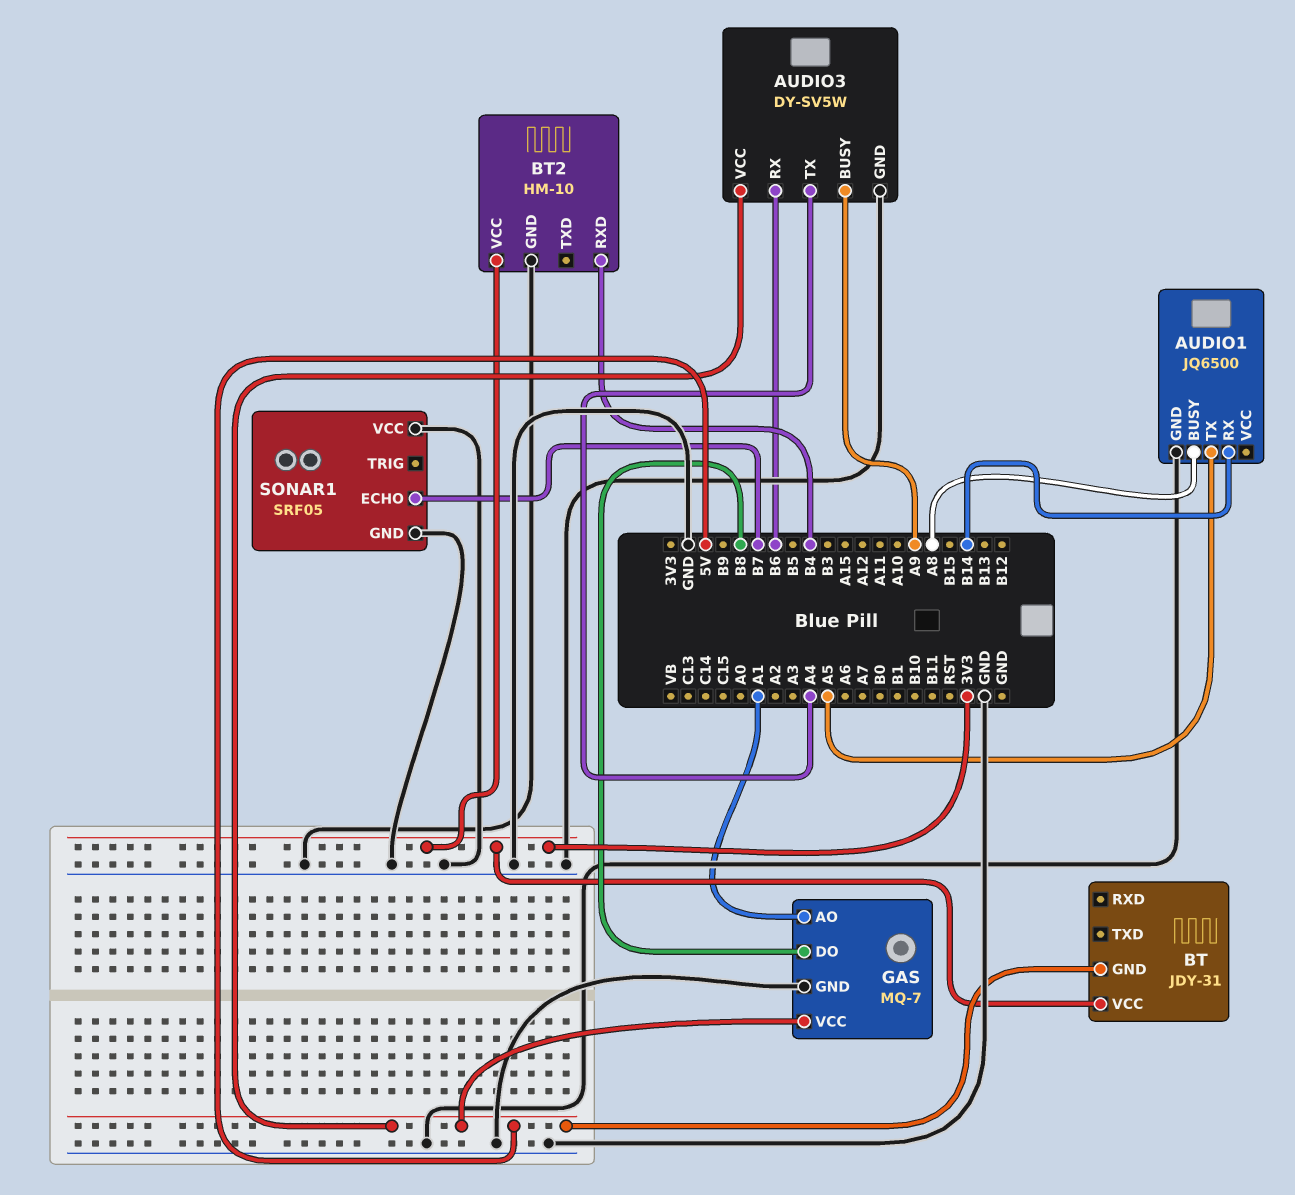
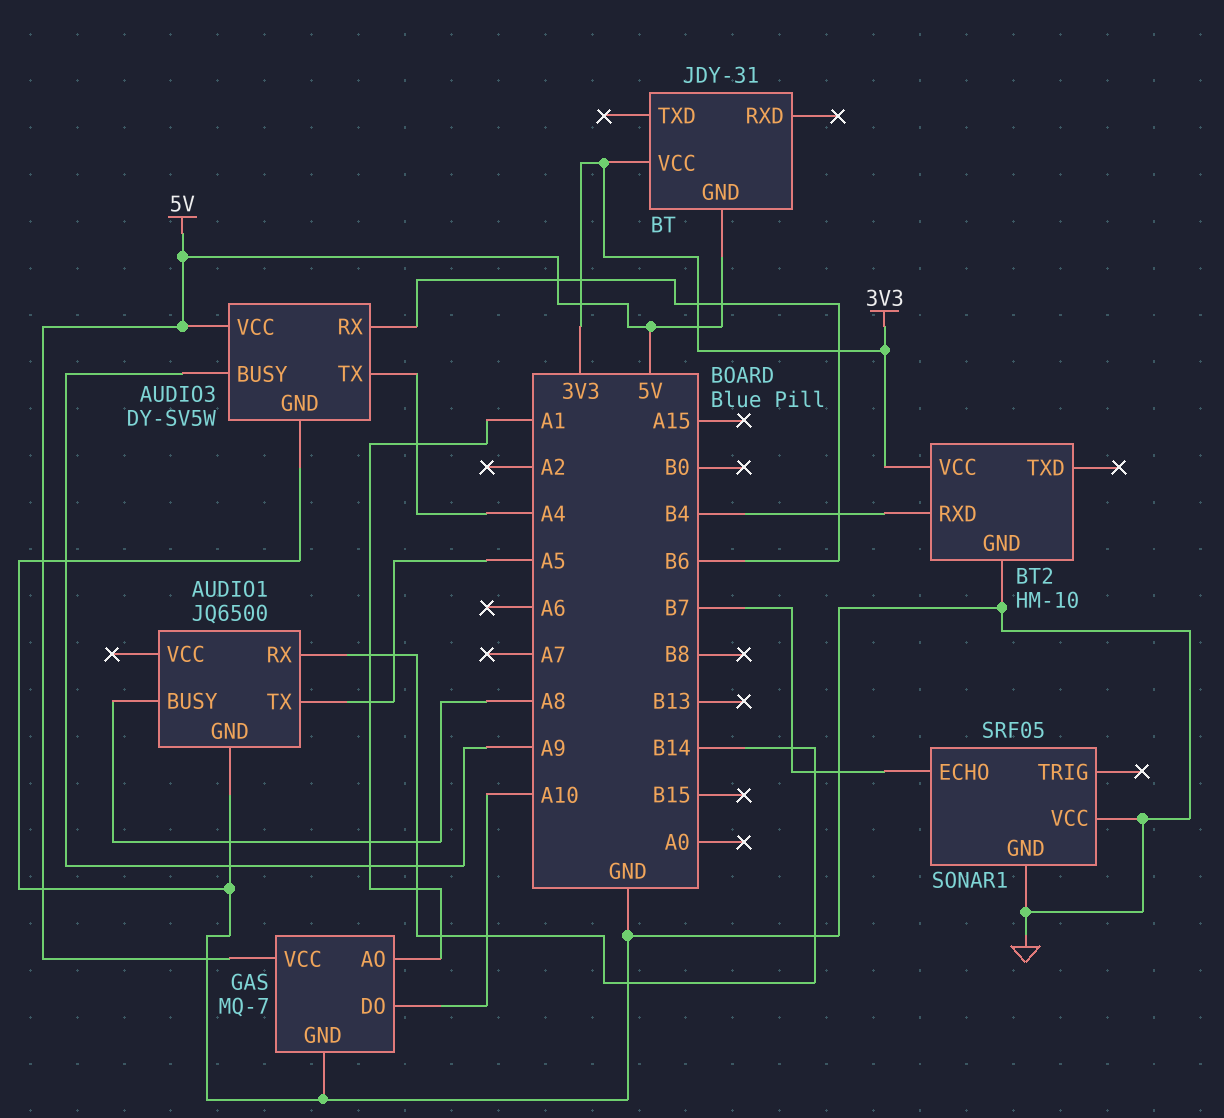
GAS pin DO: B8 -> A10

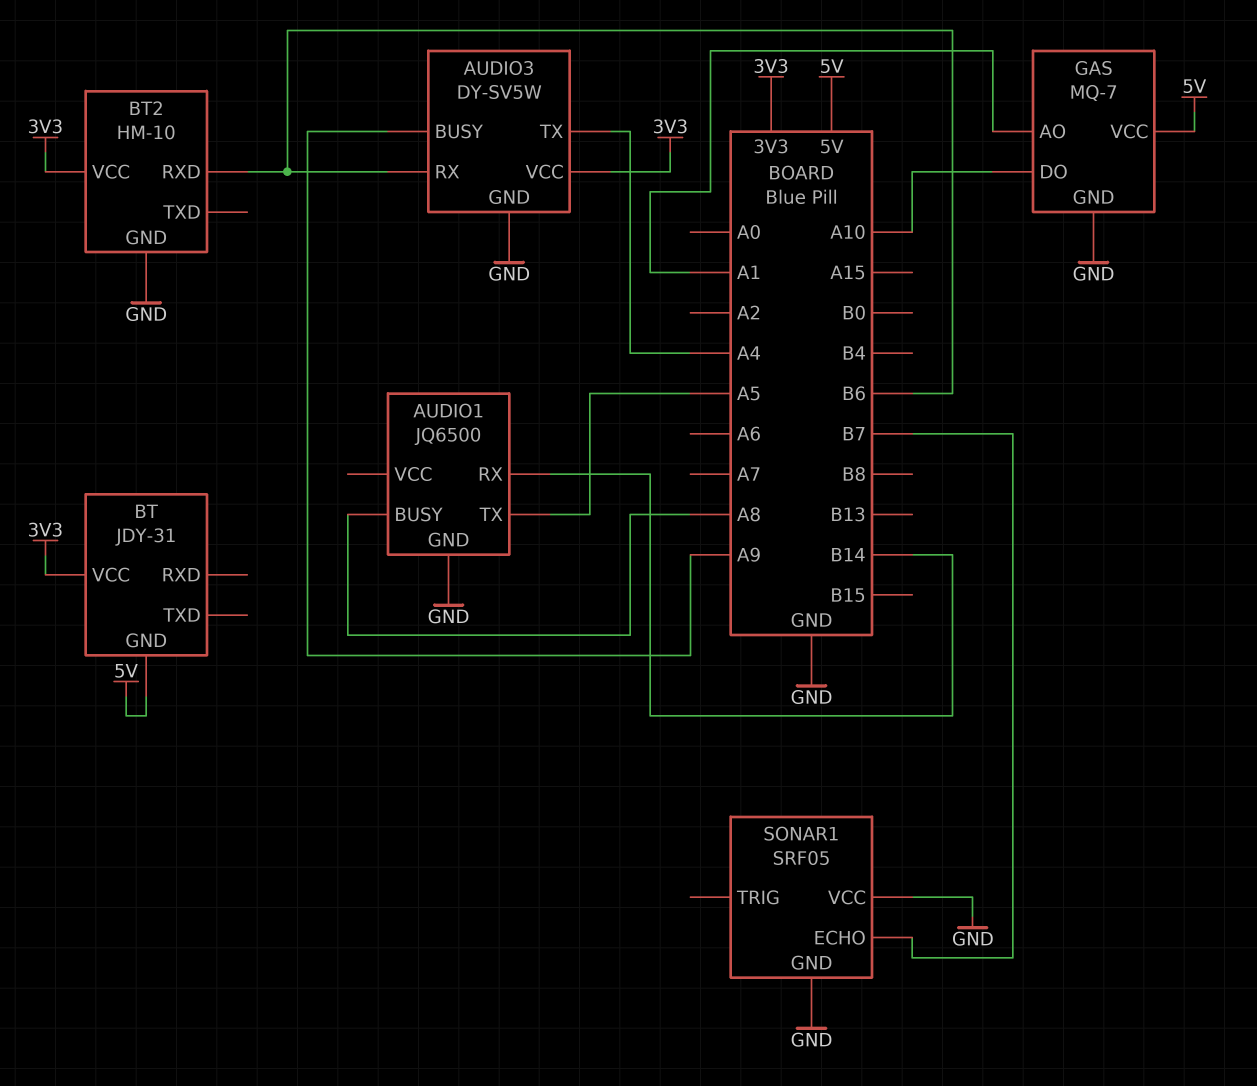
AUDIO3 pin VCC: 5V -> 3V3
BT2 pin RXD: B4 -> B6

